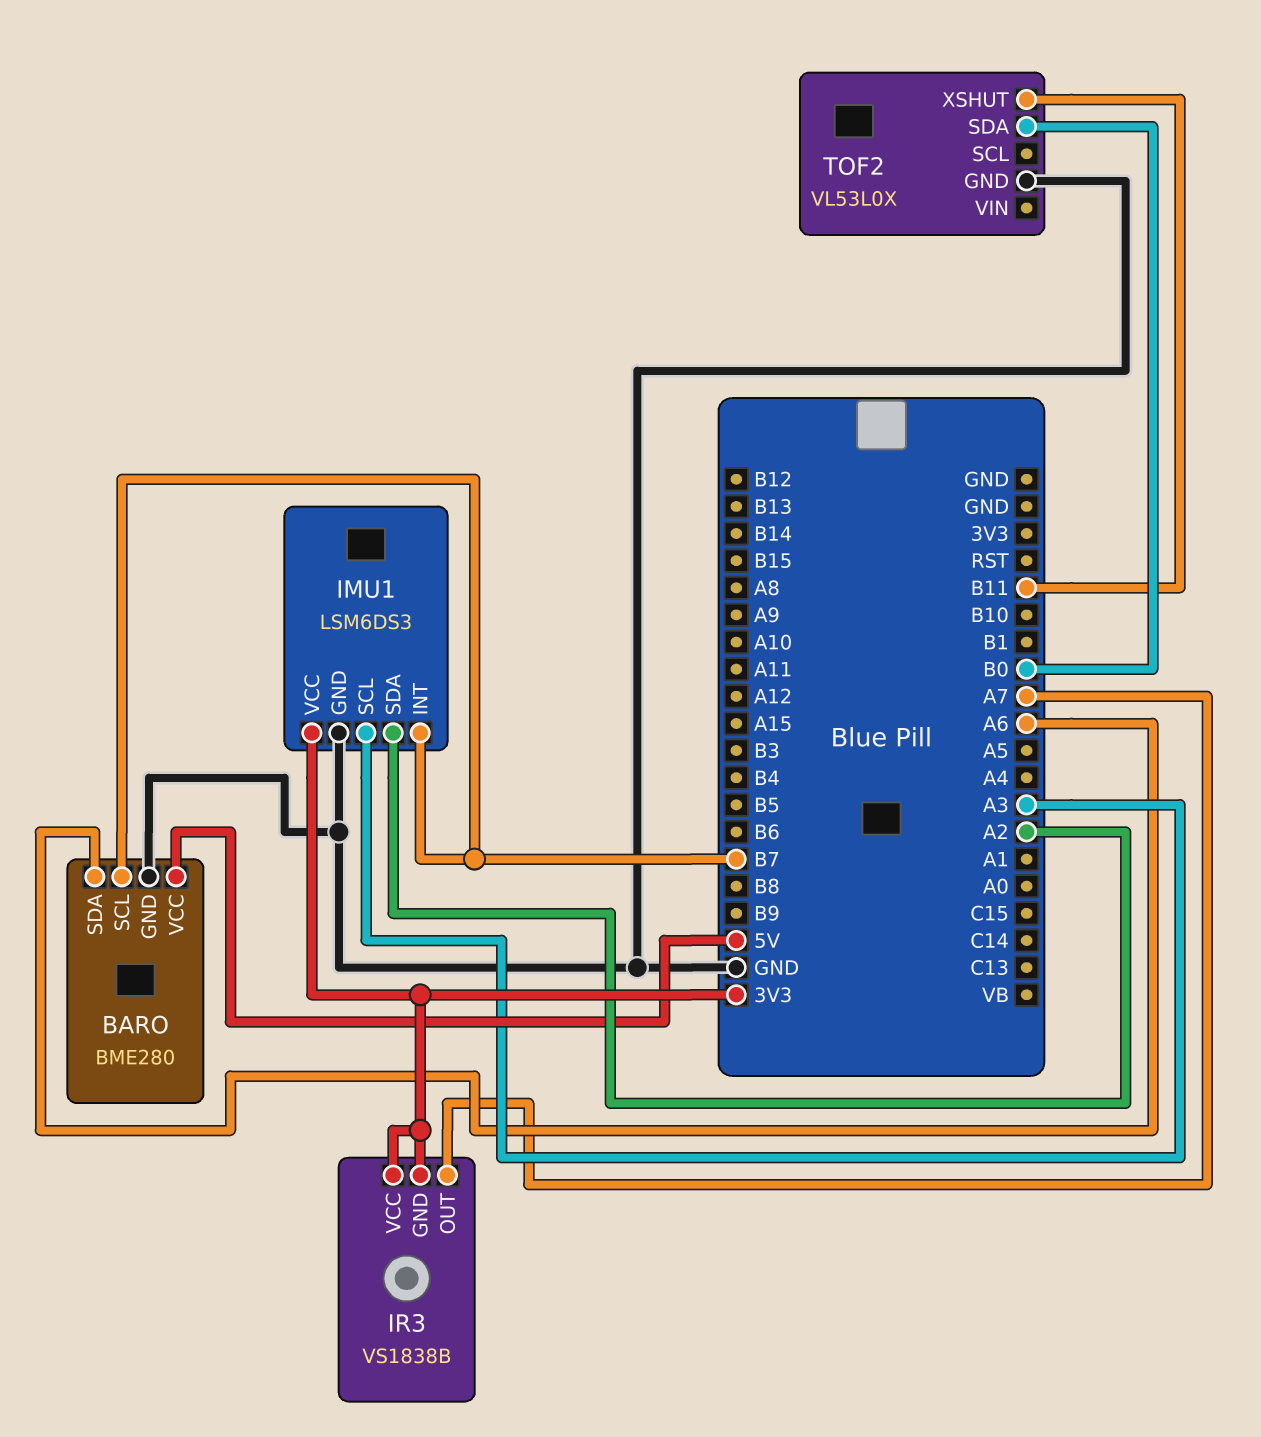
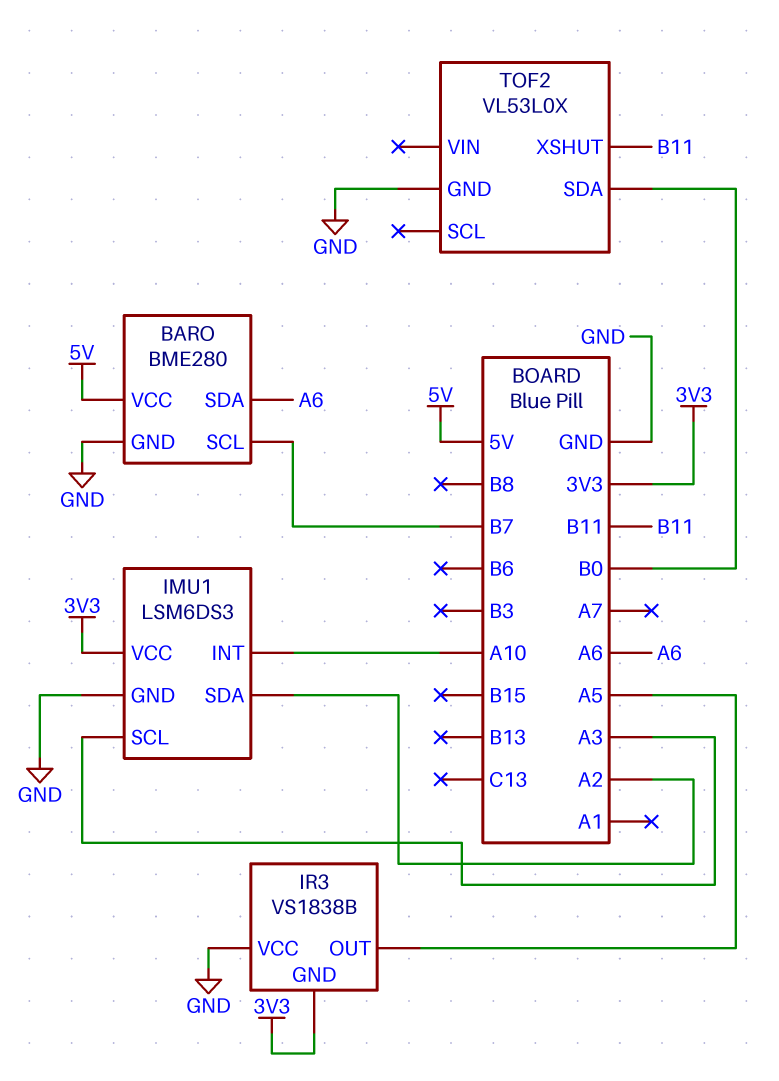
IMU1 pin INT: B7 -> A10
IR3 pin OUT: A7 -> A5
IR3 pin VCC: 3V3 -> GND

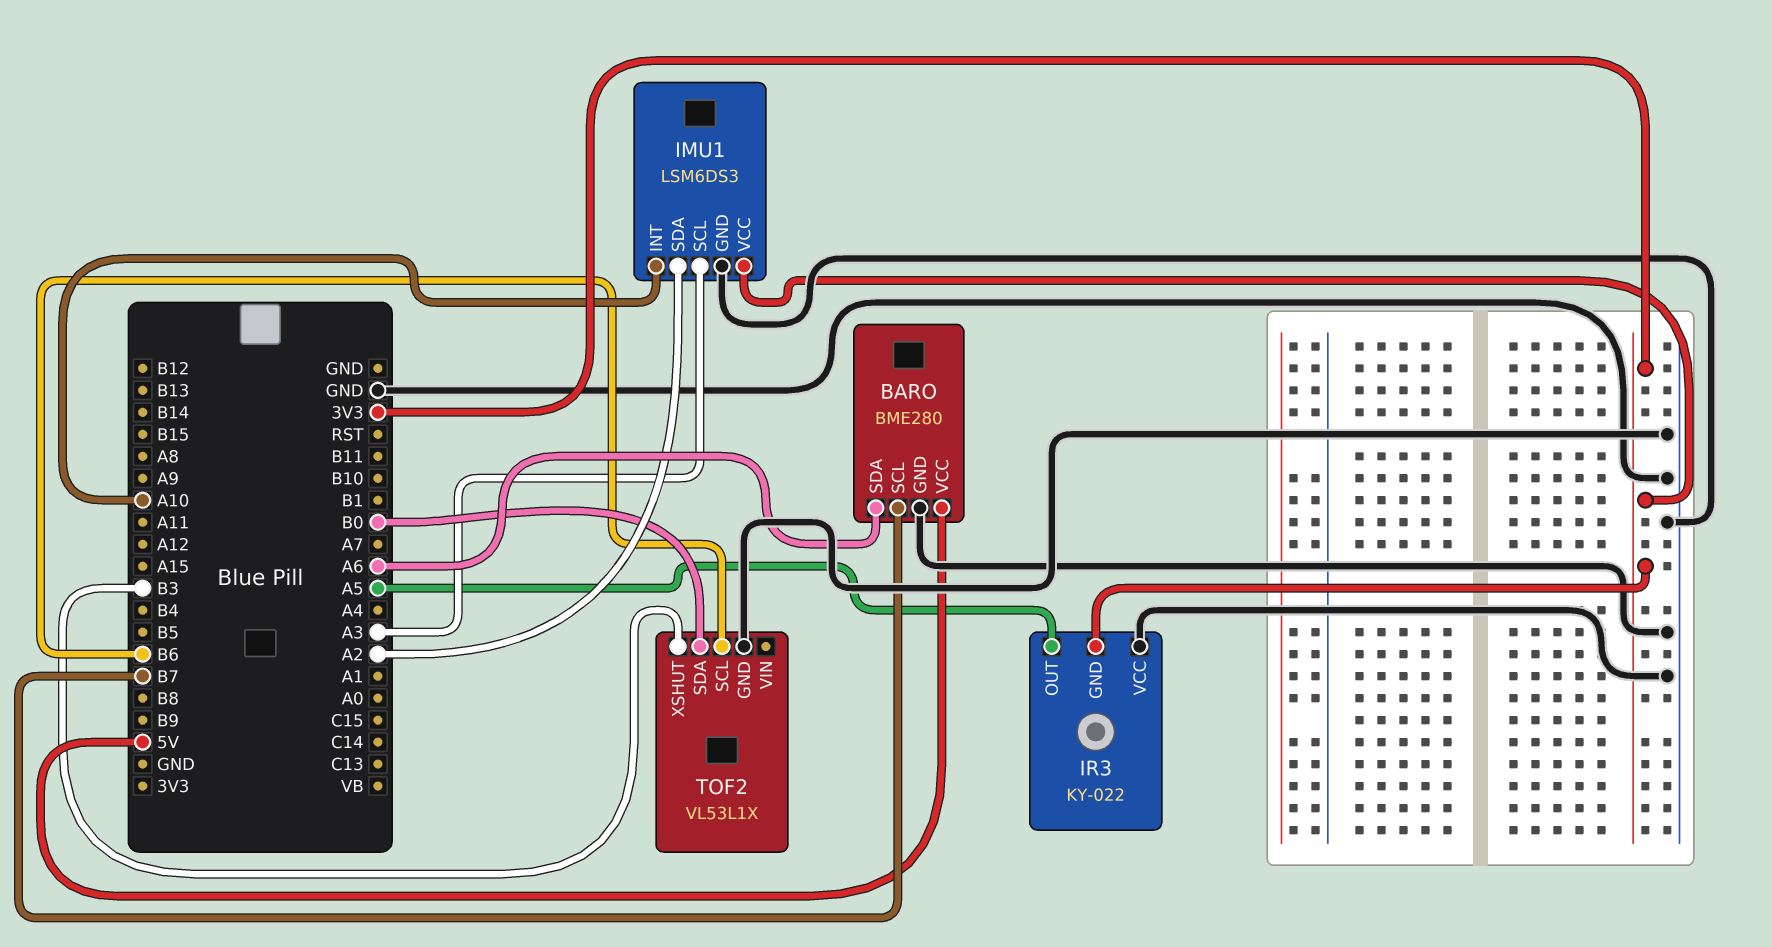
IR3: VS1838B -> KY-022
TOF2: VL53L0X -> VL53L1X
TOF2 pin SCL: none -> B6
TOF2 pin XSHUT: B11 -> B3

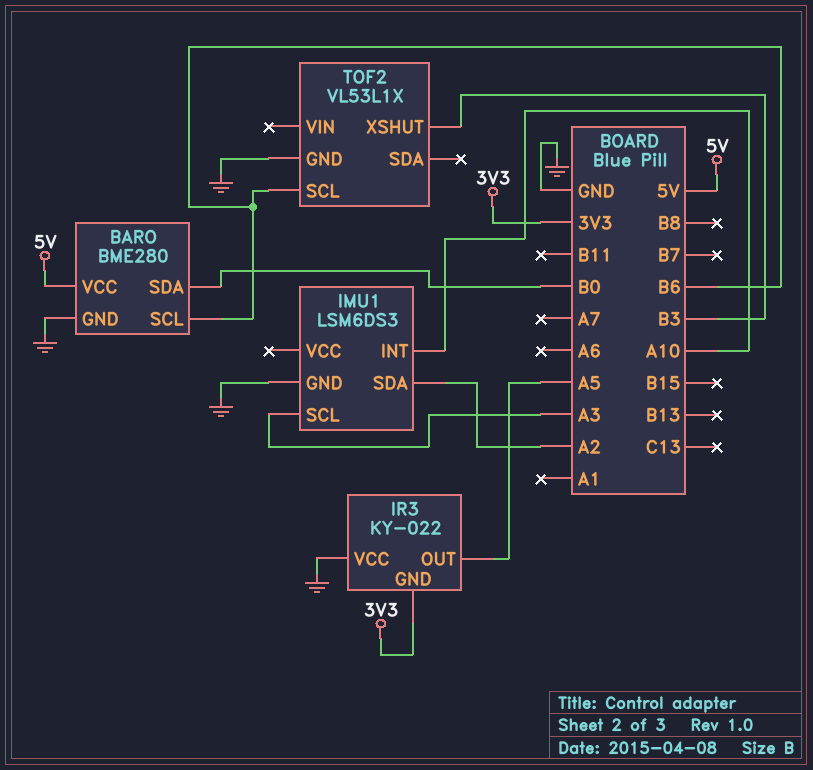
BARO pin SCL: B7 -> B6
BARO pin SDA: A6 -> B0
IMU1 pin VCC: 3V3 -> none
TOF2 pin SDA: B0 -> none

